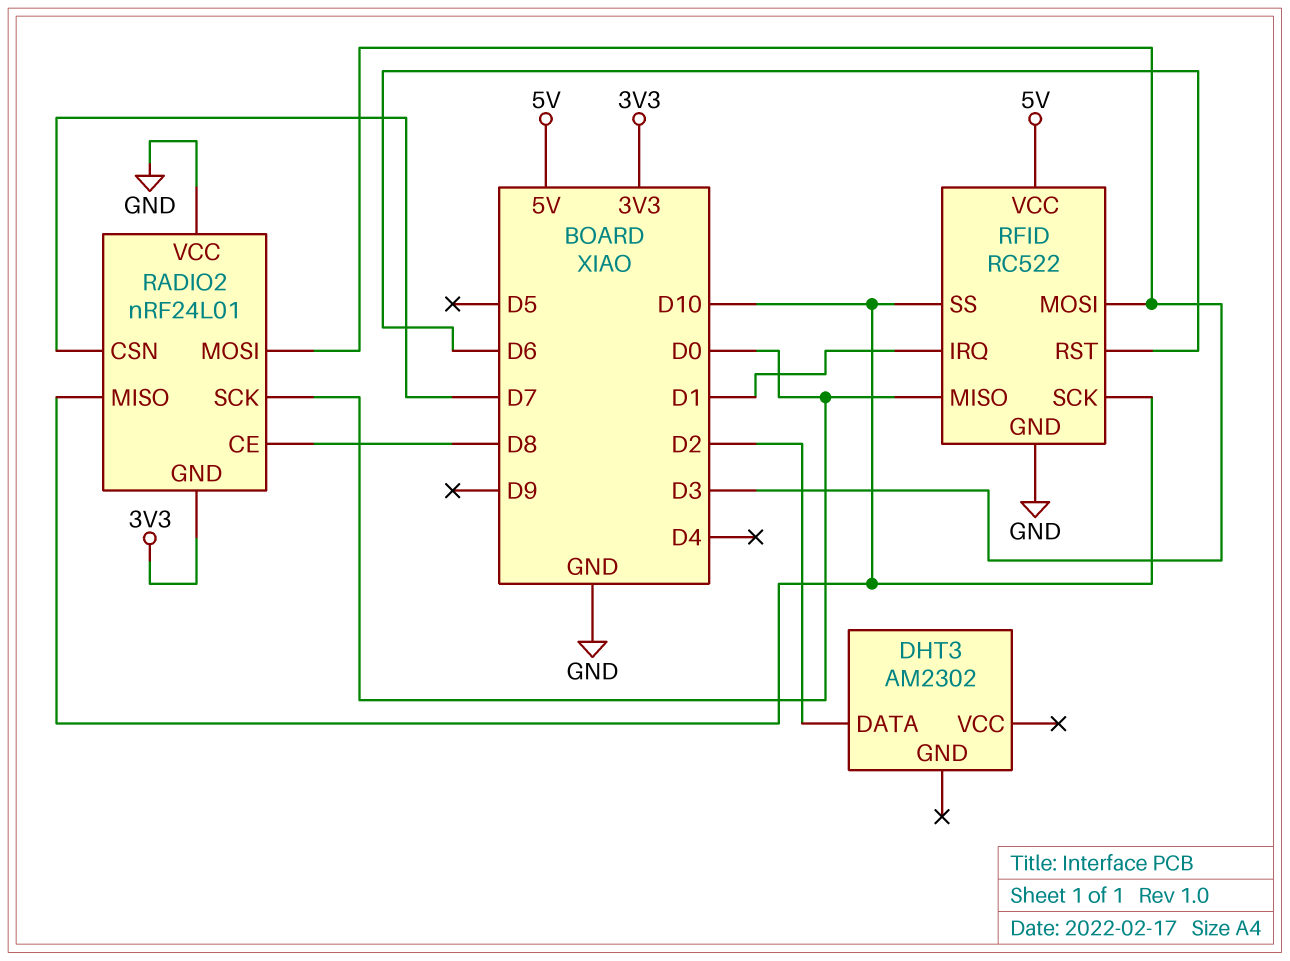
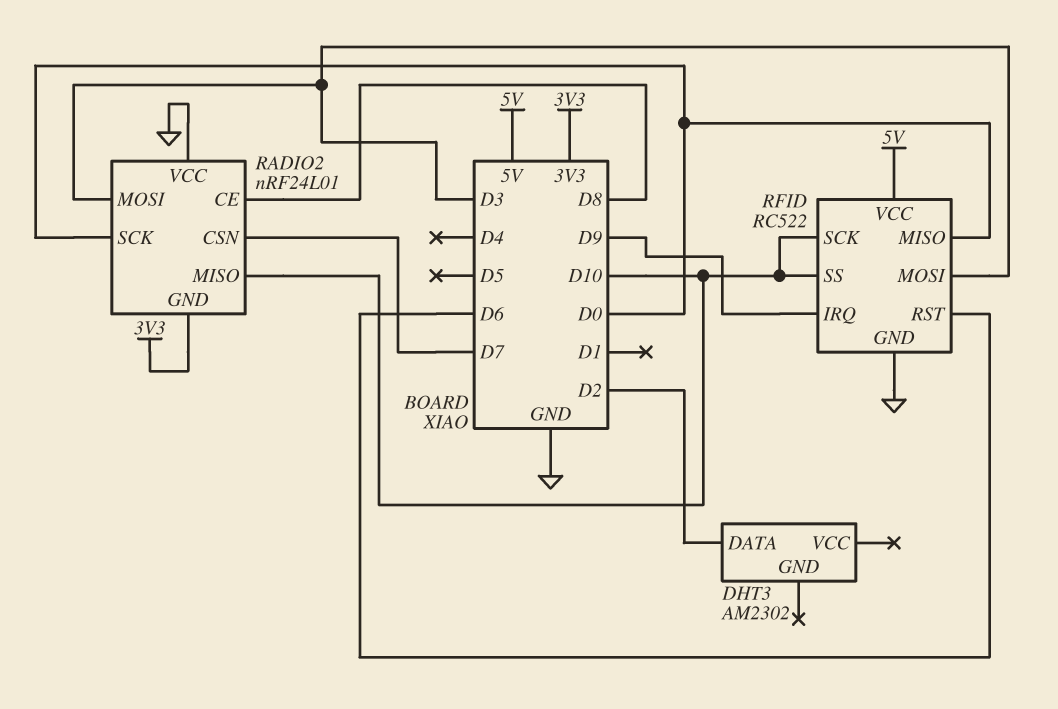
RFID pin IRQ: D1 -> D9

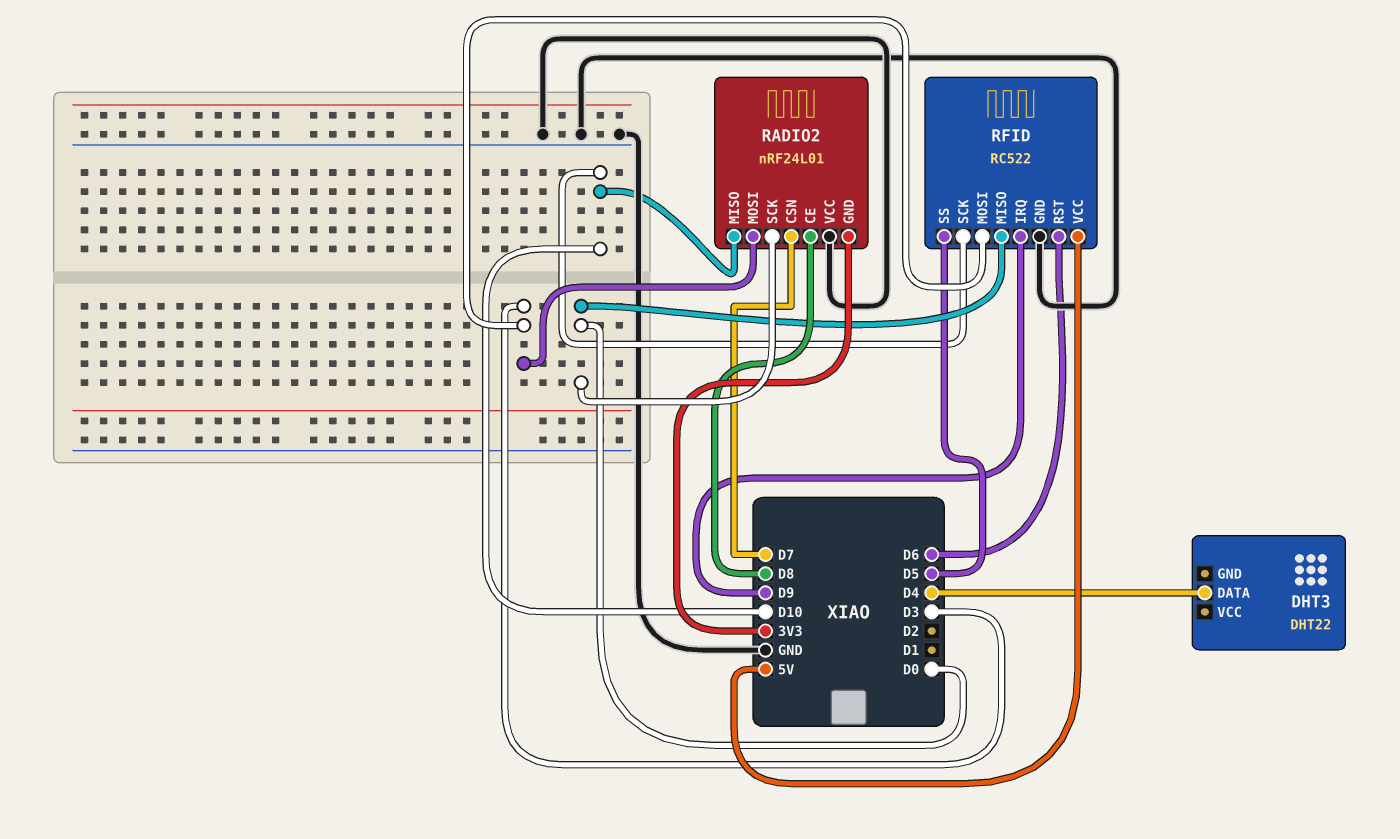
DHT3: AM2302 -> DHT22
DHT3 pin DATA: D2 -> D4
RFID pin SS: D10 -> D5

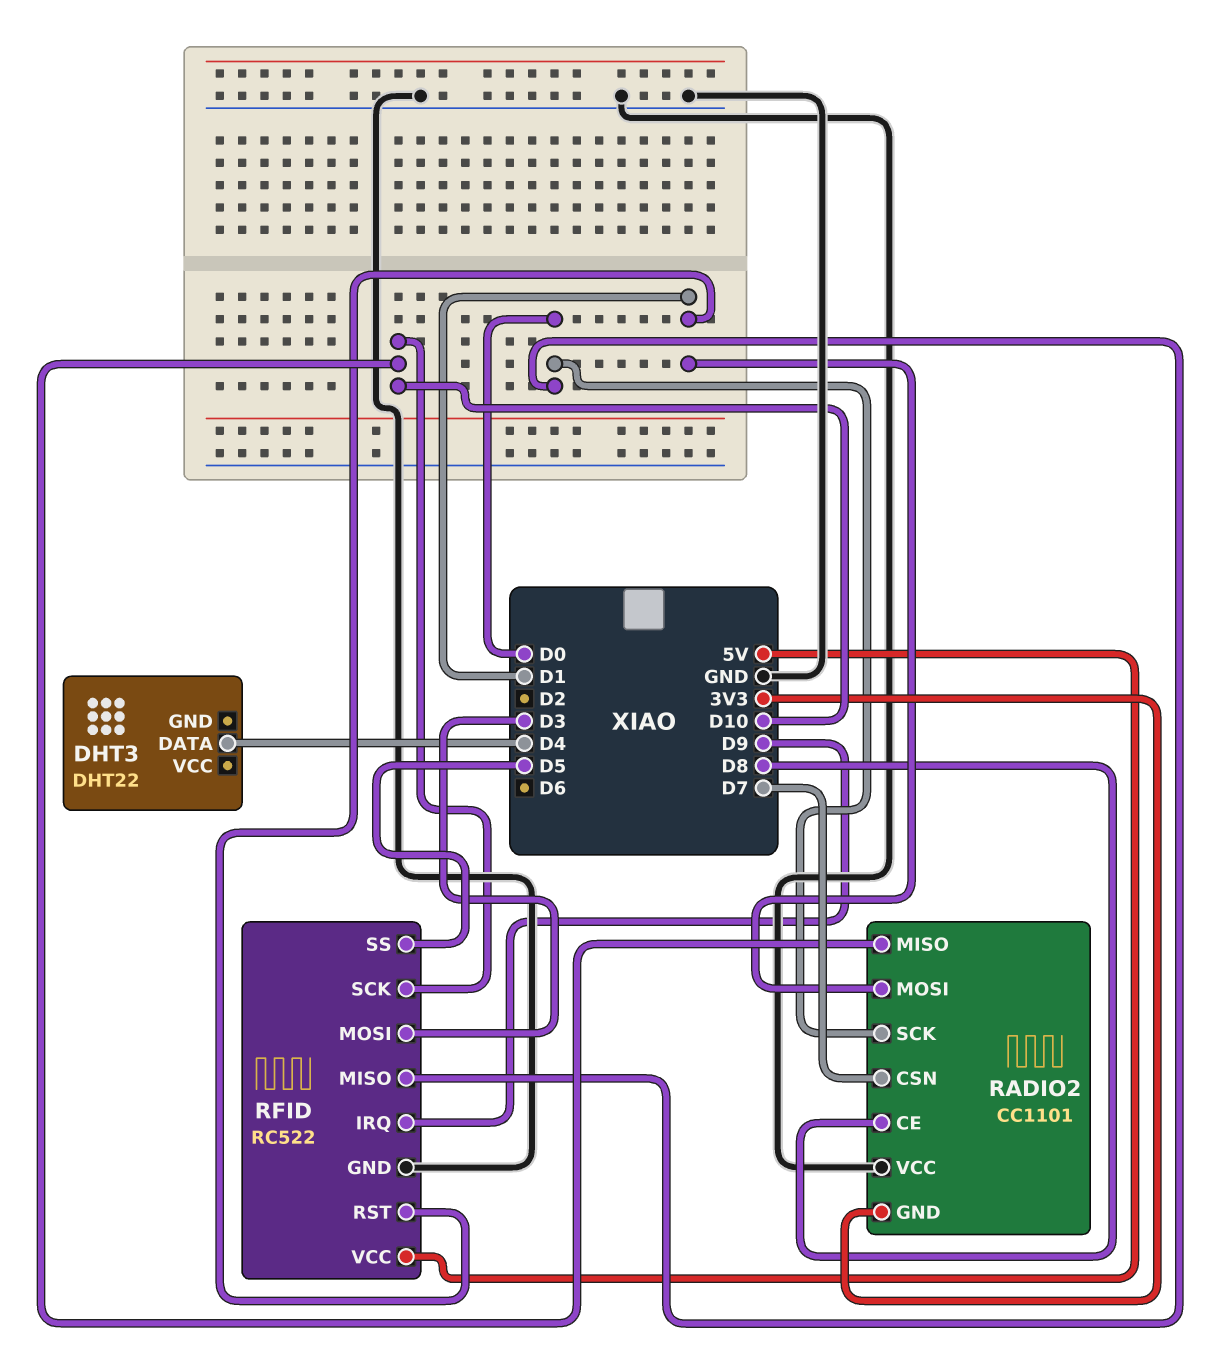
RADIO2: nRF24L01 -> CC1101
RADIO2 pin MOSI: D3 -> D1
RFID pin RST: D6 -> D1

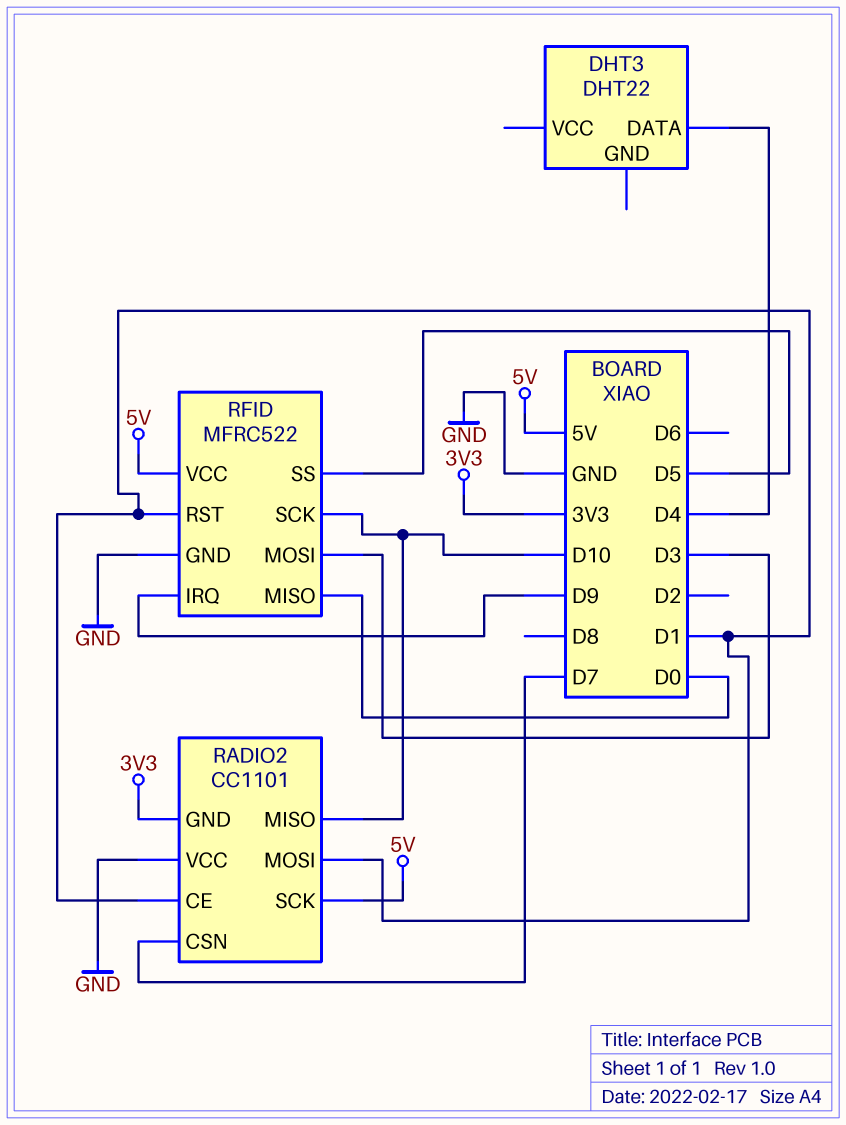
RADIO2 pin CE: D8 -> D1
RADIO2 pin SCK: D0 -> 5V
RFID: RC522 -> MFRC522

